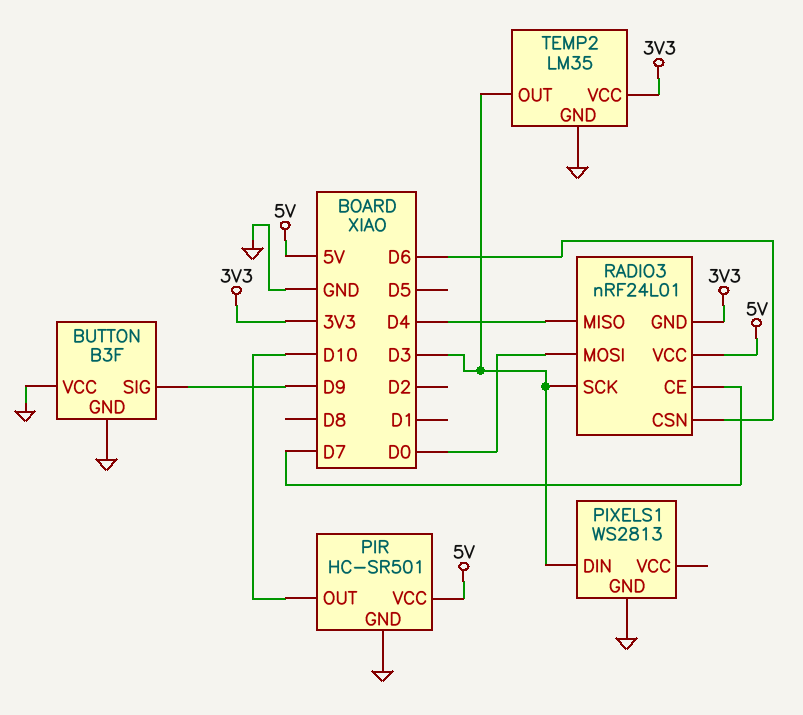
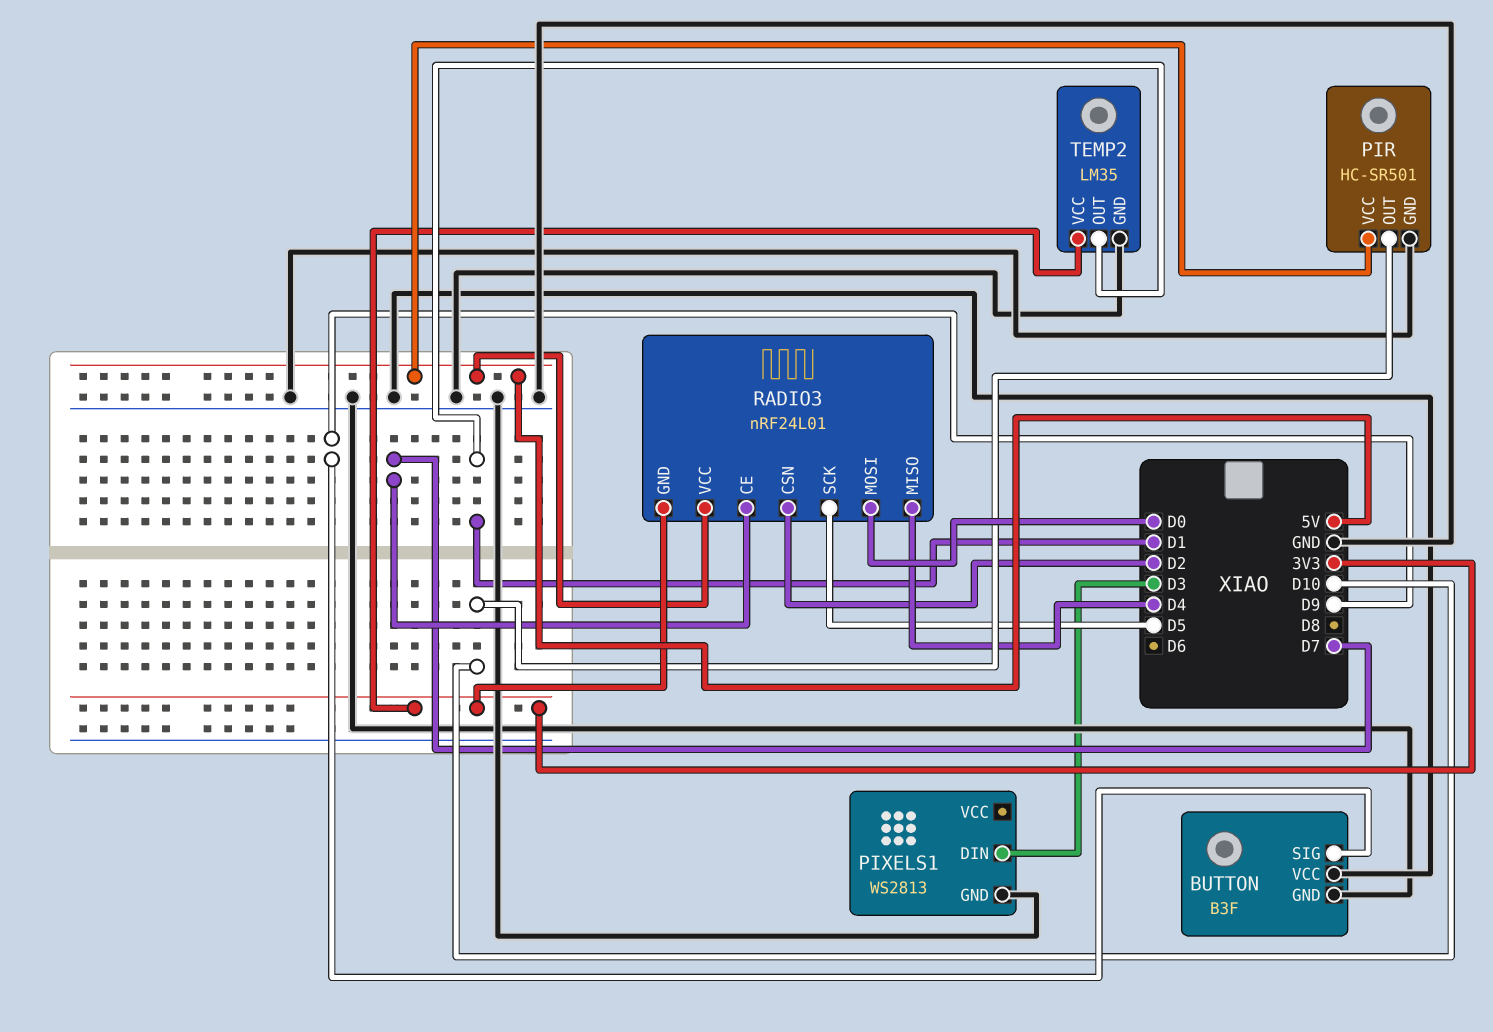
RADIO3 pin CSN: D6 -> D2
RADIO3 pin SCK: D3 -> D5
TEMP2 pin OUT: D3 -> D1

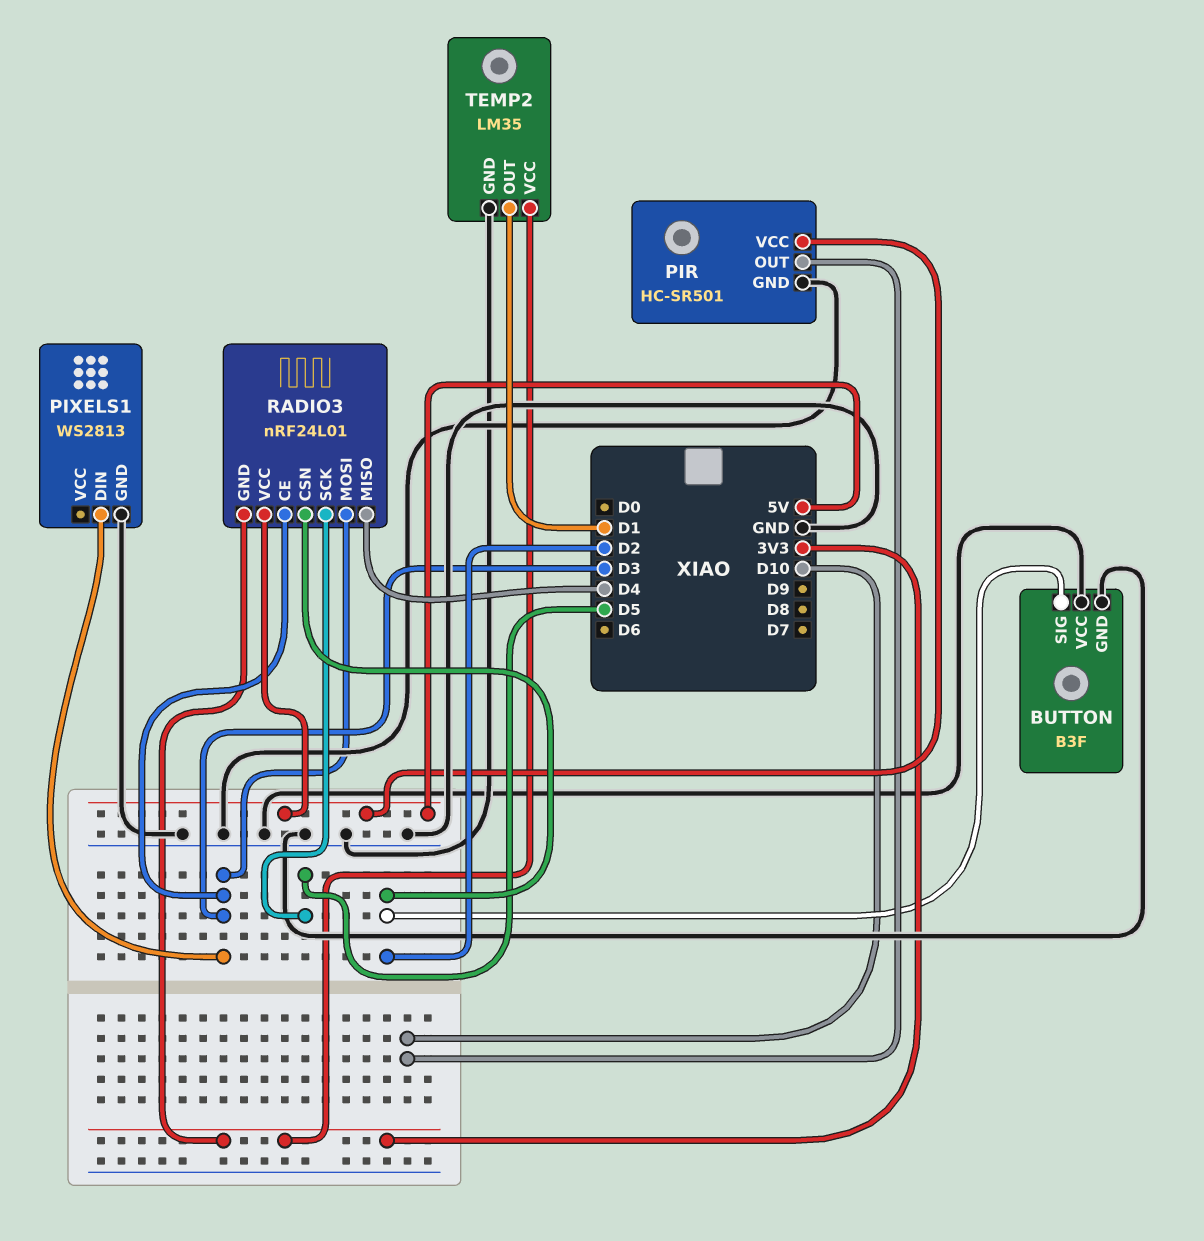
BUTTON pin SIG: D9 -> D2
RADIO3 pin CE: D7 -> D3
RADIO3 pin MOSI: D0 -> D3

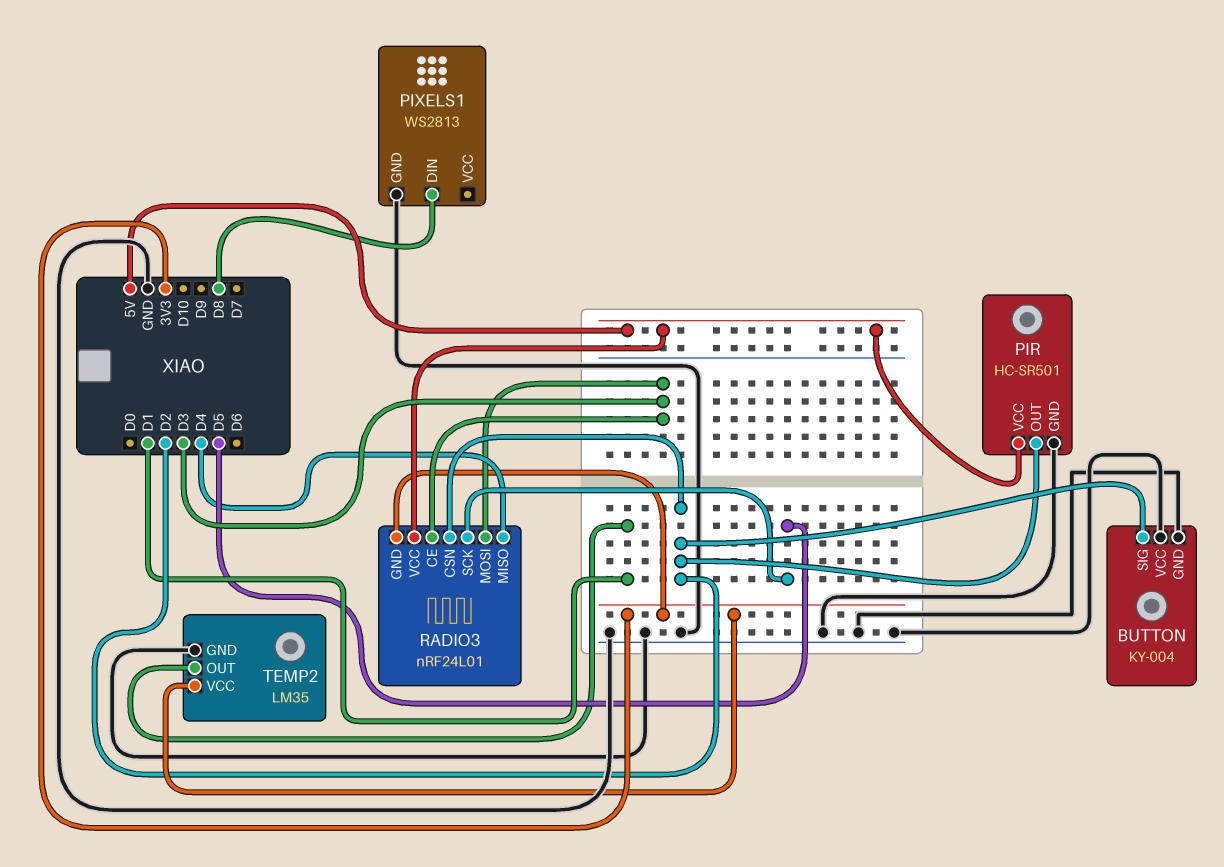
BUTTON: B3F -> KY-004
PIR pin OUT: D10 -> D2
PIXELS1 pin DIN: D3 -> D8

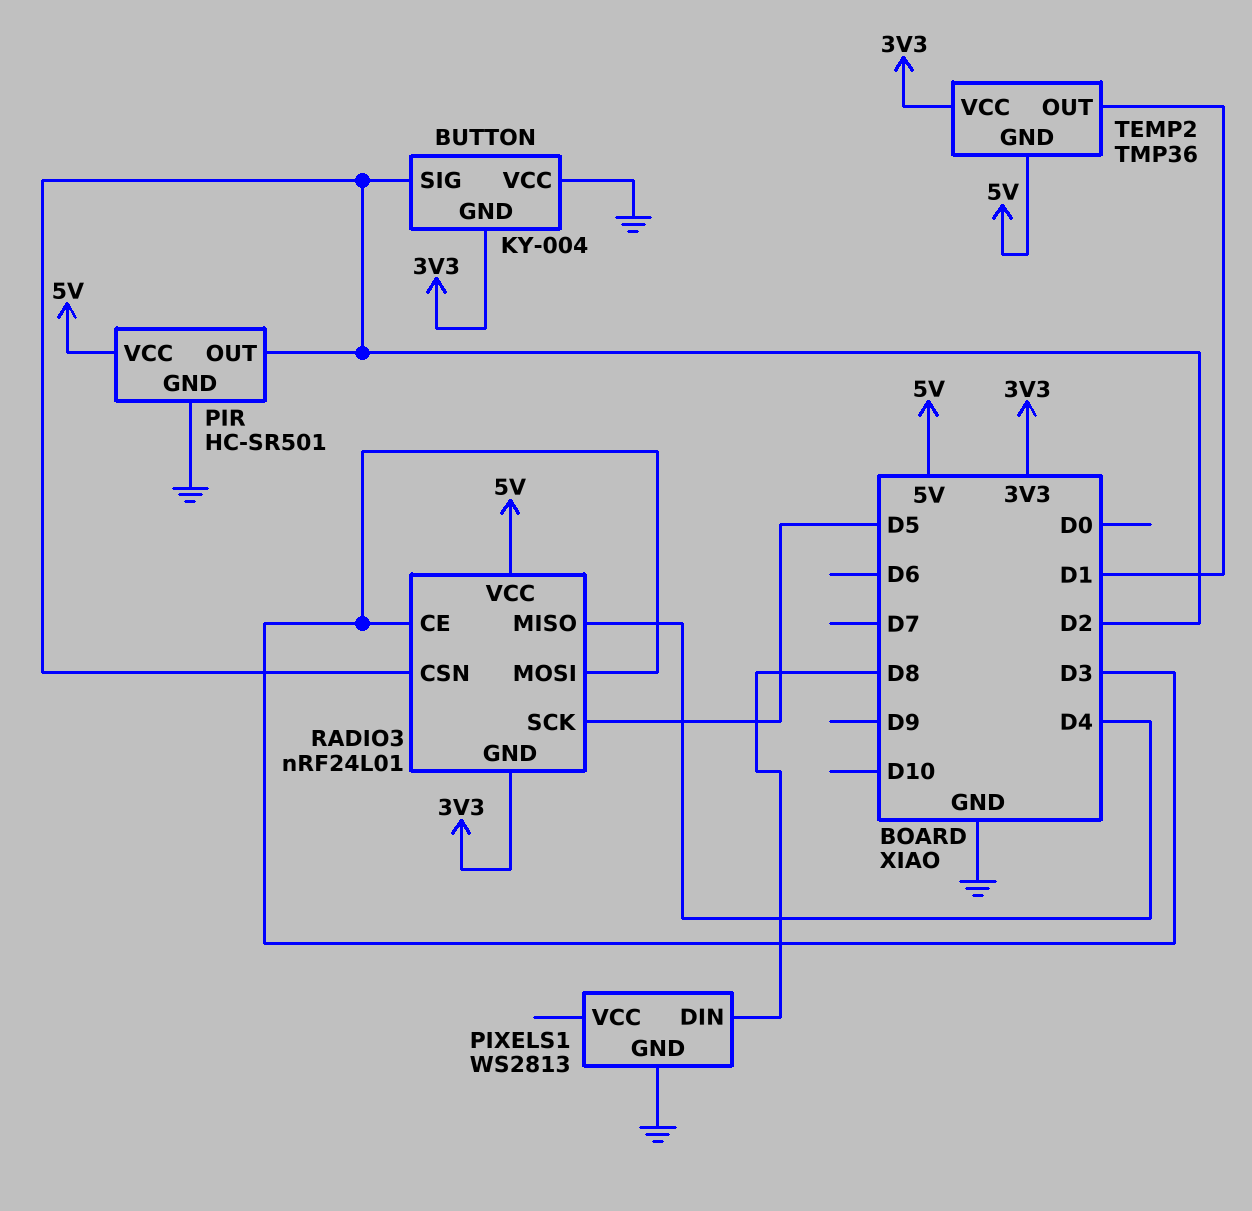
BUTTON pin GND: GND -> 3V3
TEMP2: LM35 -> TMP36
TEMP2 pin GND: GND -> 5V

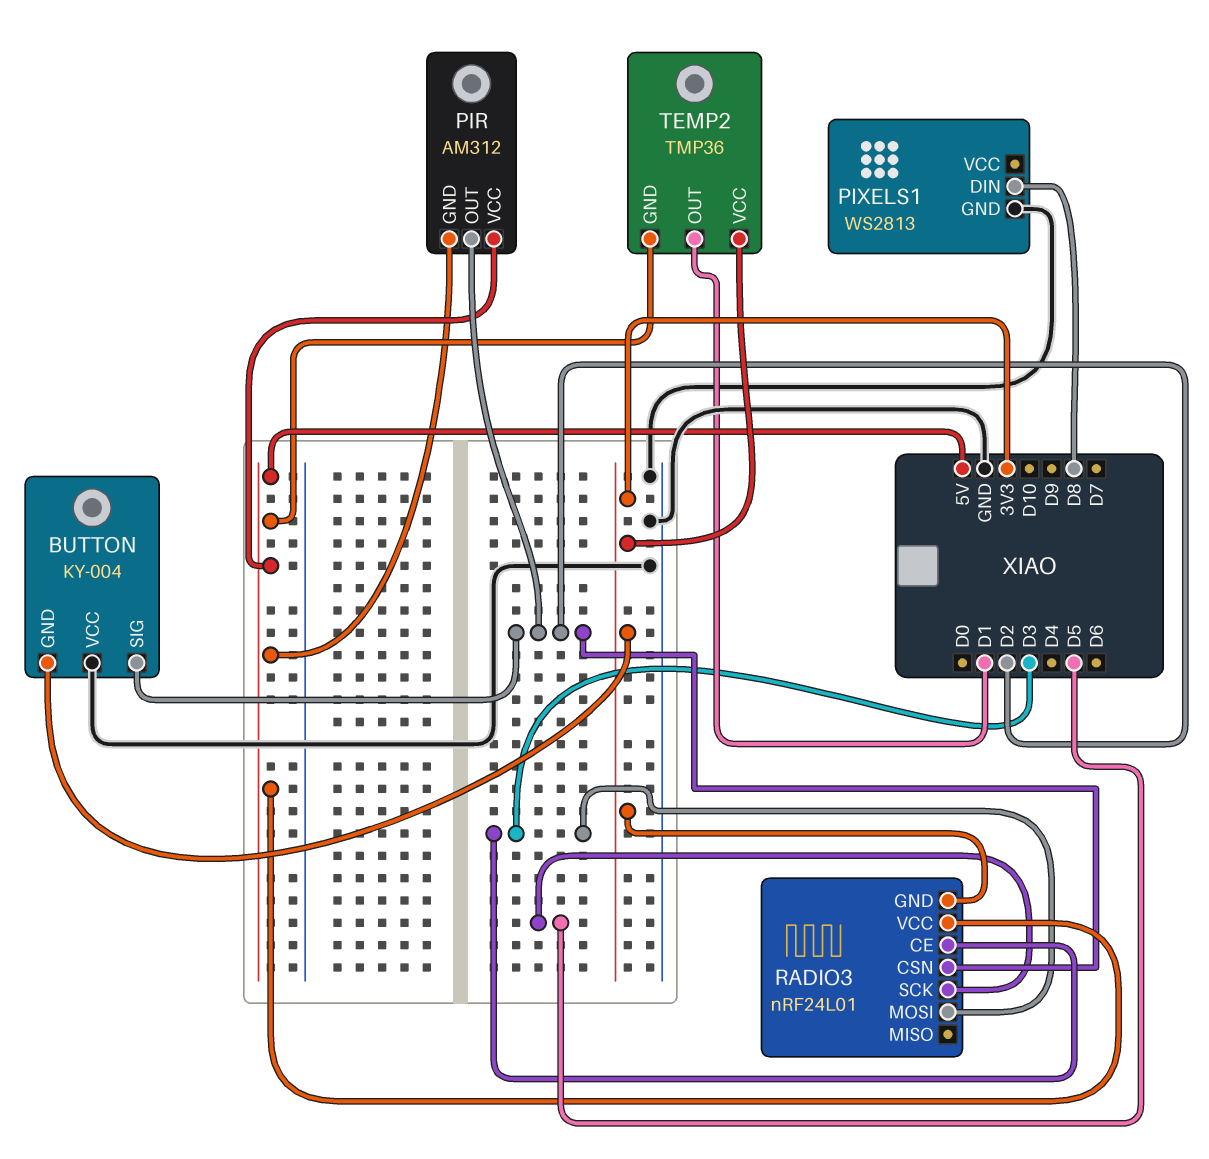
PIR: HC-SR501 -> AM312
PIR pin GND: GND -> 5V
RADIO3 pin MISO: D4 -> none

